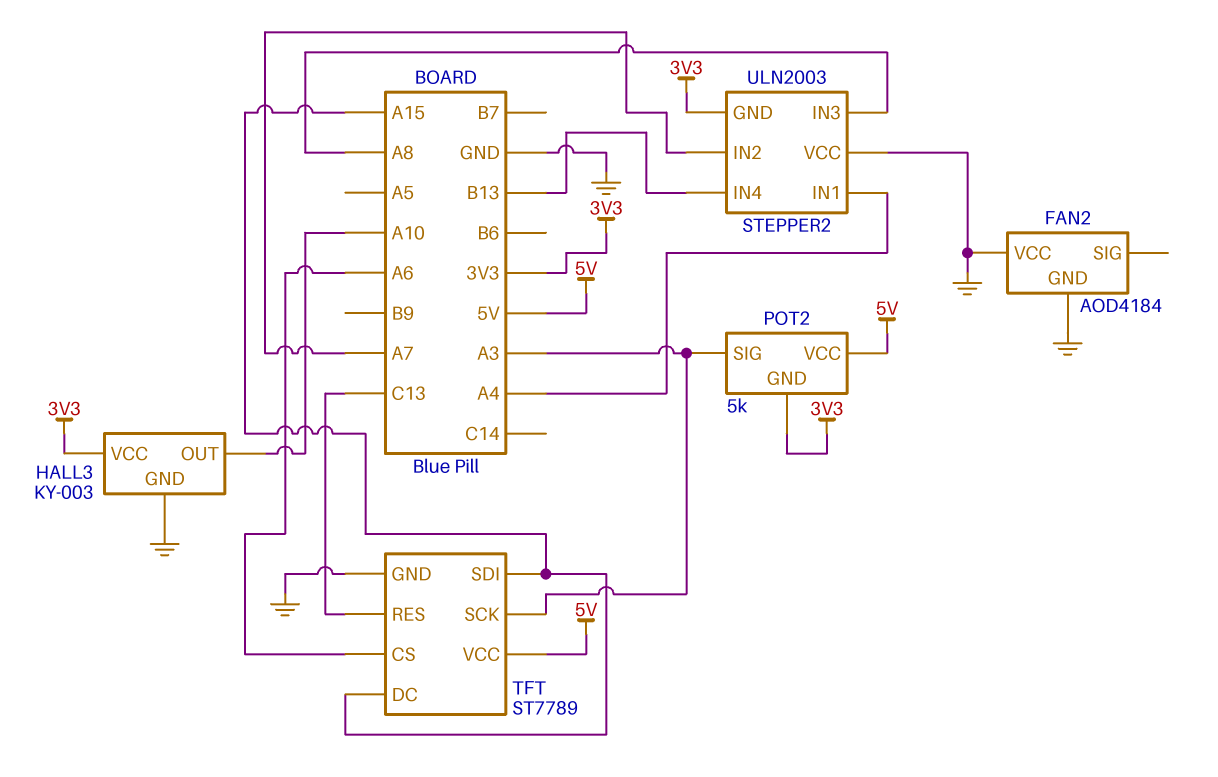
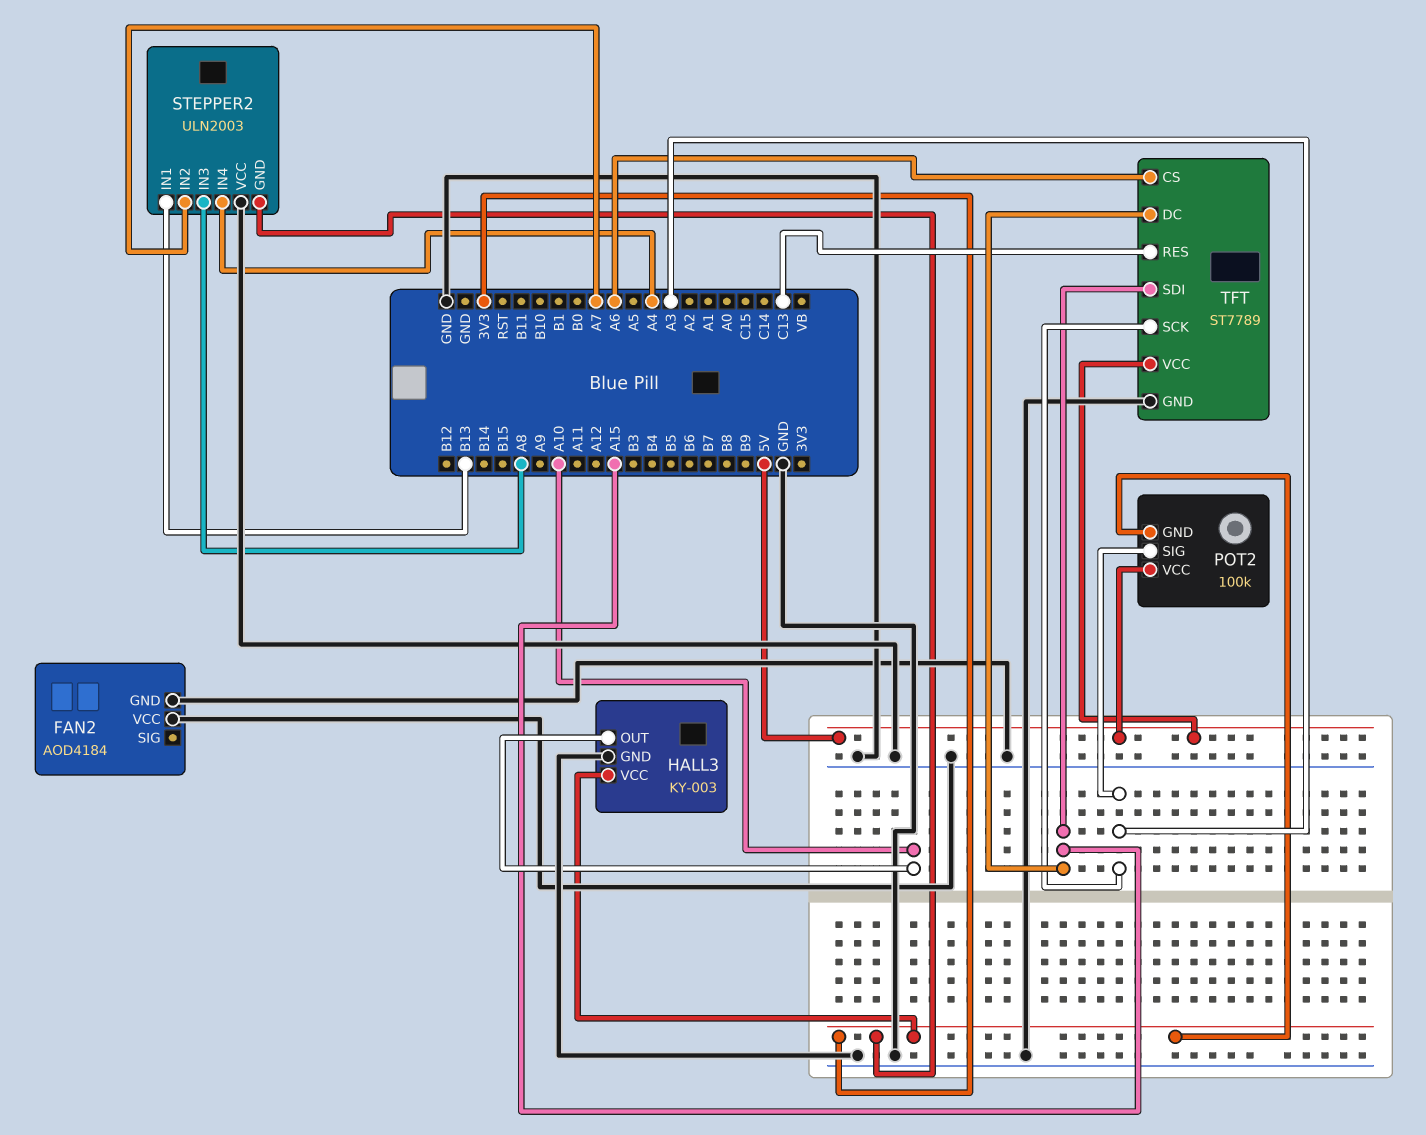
POT2: 5k -> 100k
STEPPER2 pin IN1: A4 -> B13
STEPPER2 pin IN4: B13 -> A4

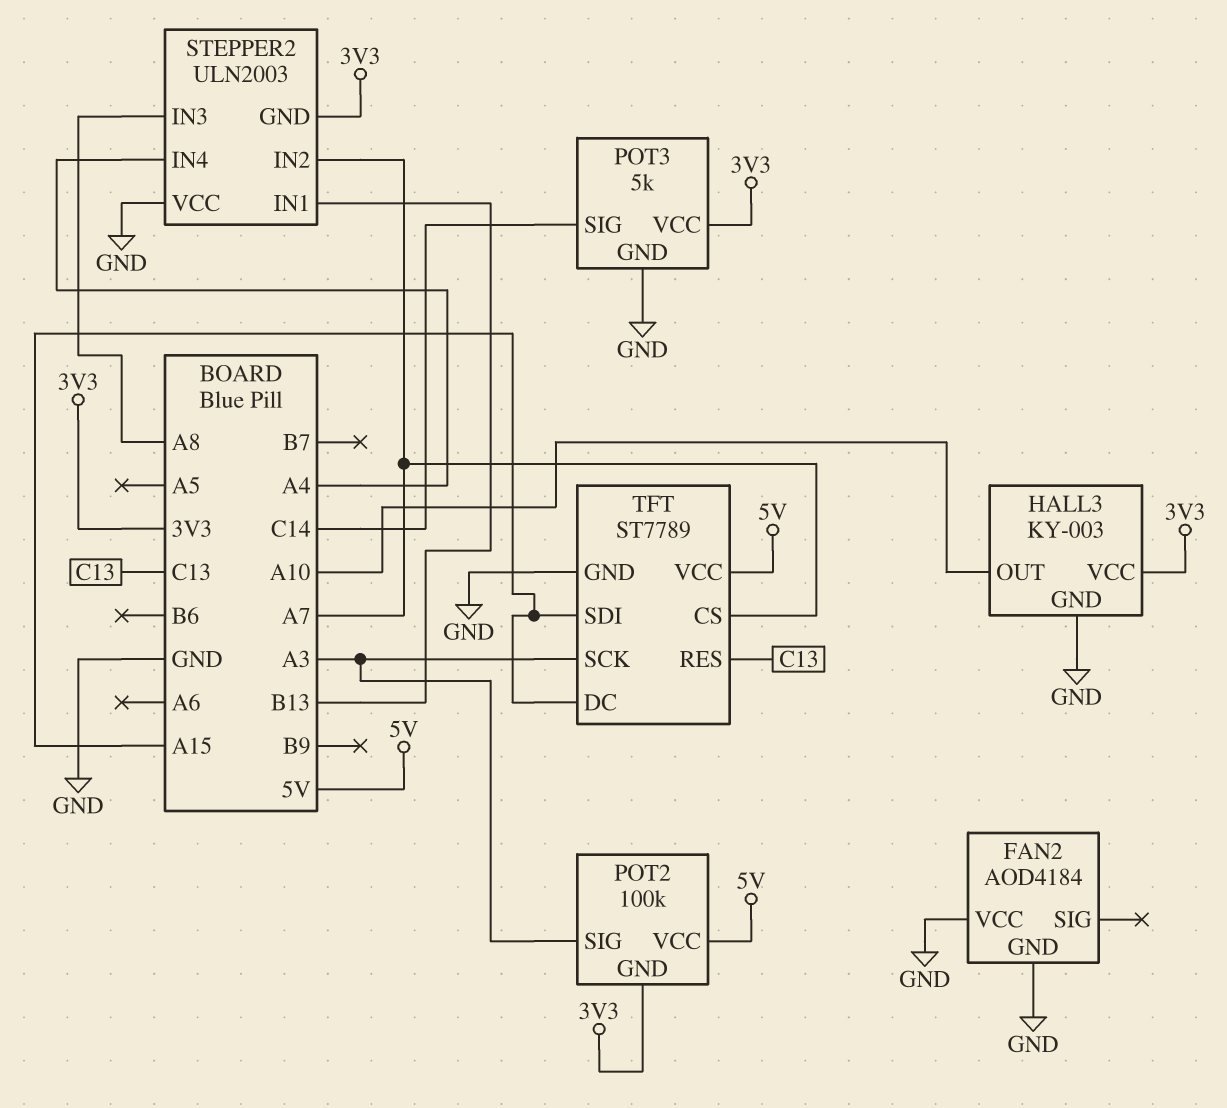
POT3: none -> 5k
POT3 pin GND: none -> GND
POT3 pin SIG: none -> C14
POT3 pin VCC: none -> 3V3
TFT pin CS: A6 -> A7

